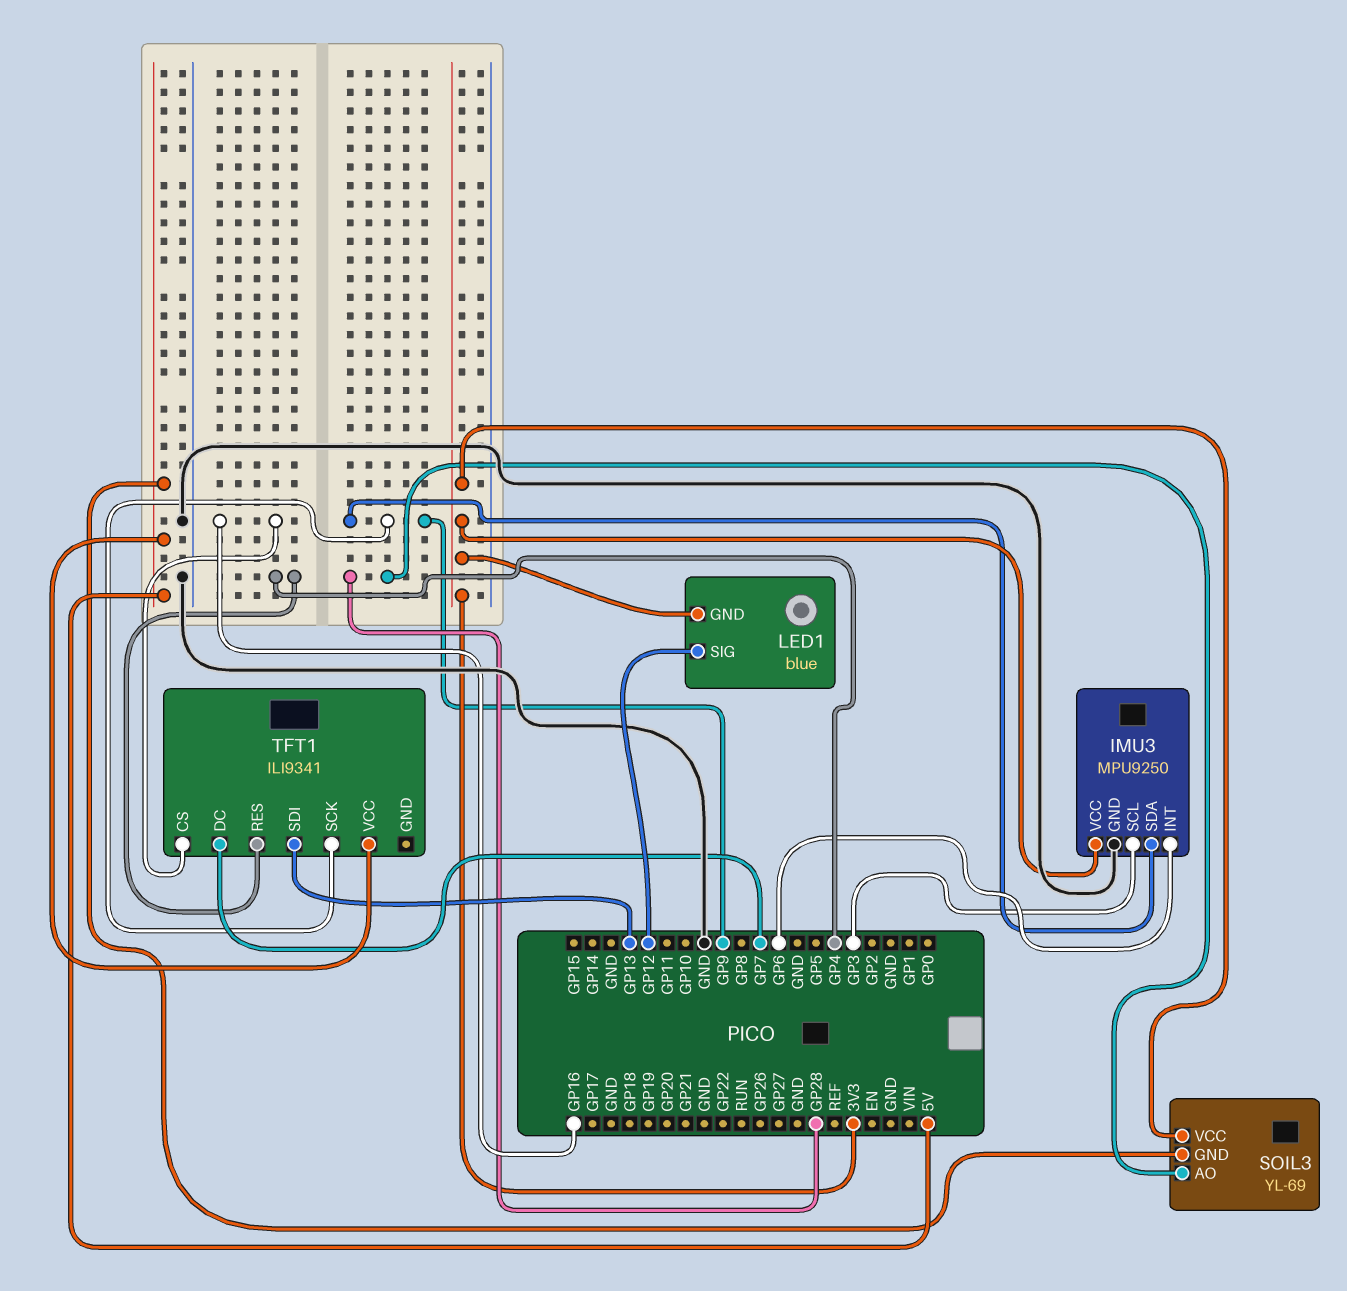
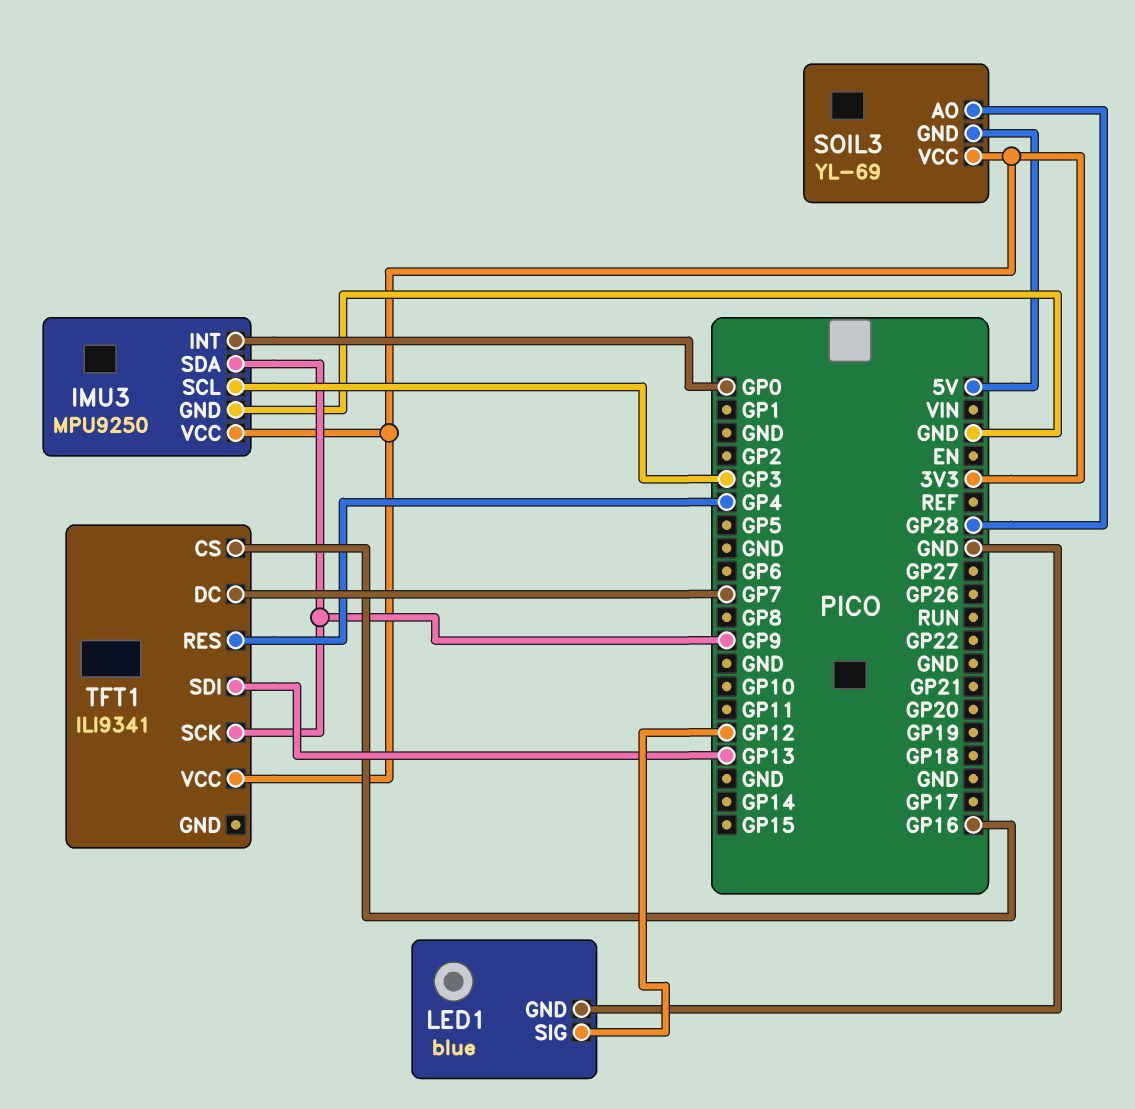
IMU3 pin INT: GP6 -> GP0
LED1 pin GND: 3V3 -> GND
TFT1 pin VCC: 5V -> 3V3

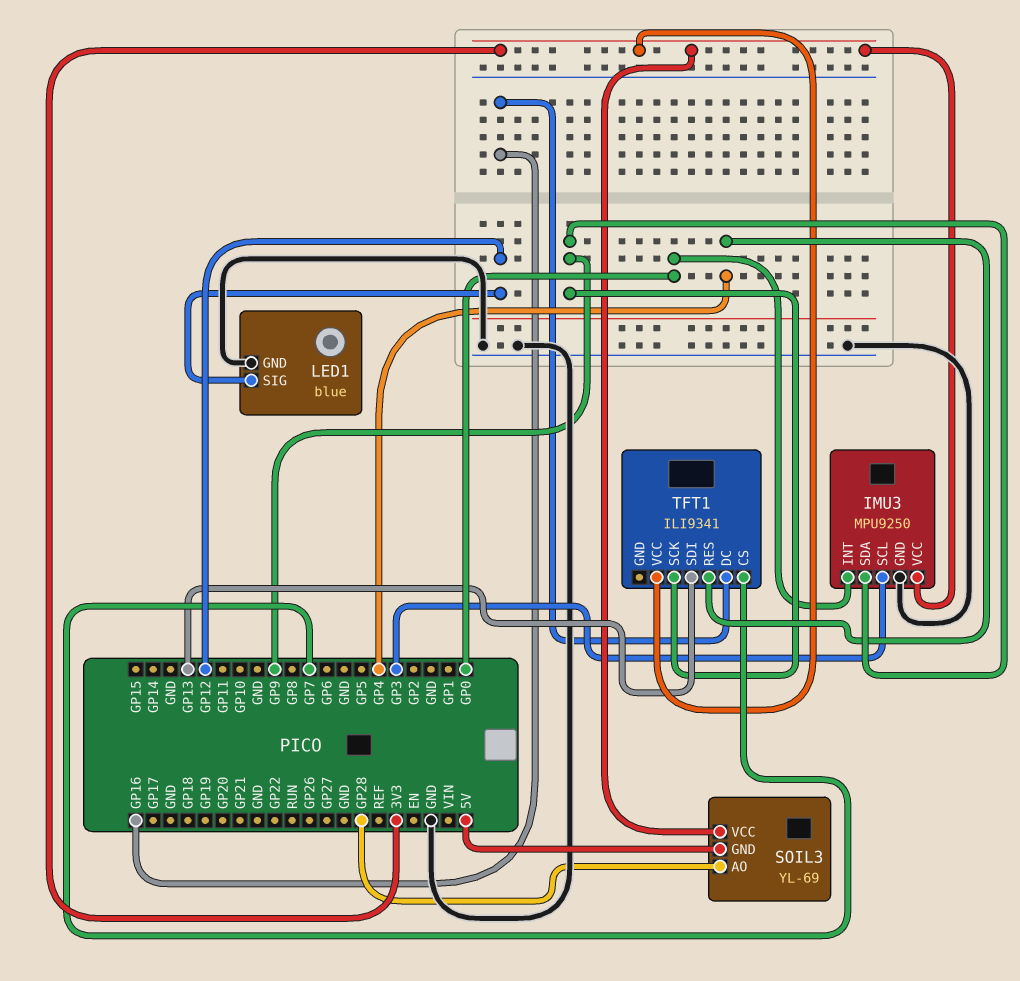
TFT1 pin CS: GP16 -> GP7
TFT1 pin DC: GP7 -> GP16

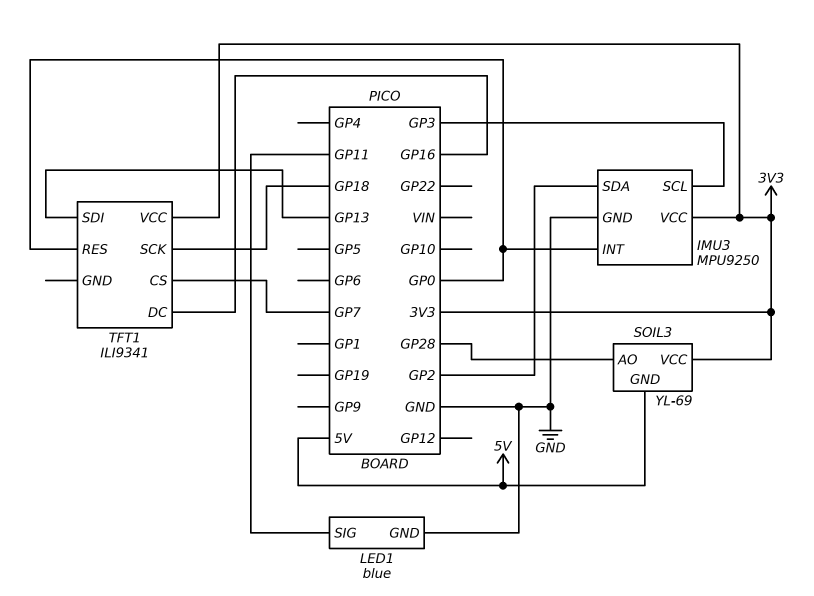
IMU3 pin SDA: GP9 -> GP2
LED1 pin SIG: GP12 -> GP11
TFT1 pin RES: GP4 -> GP0
TFT1 pin SCK: GP9 -> GP18

